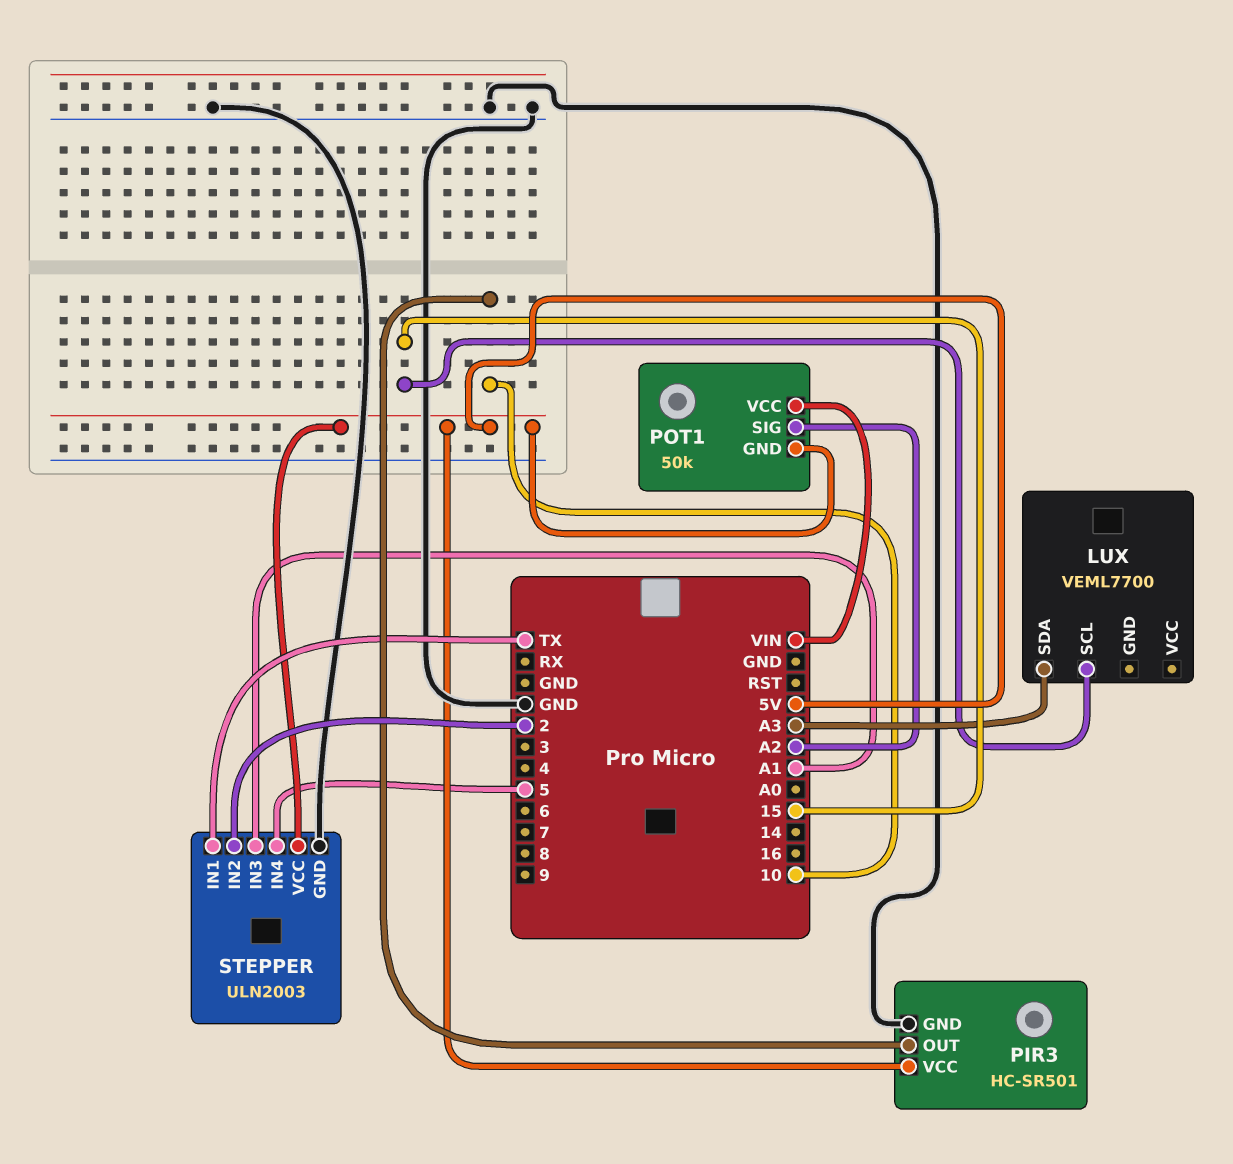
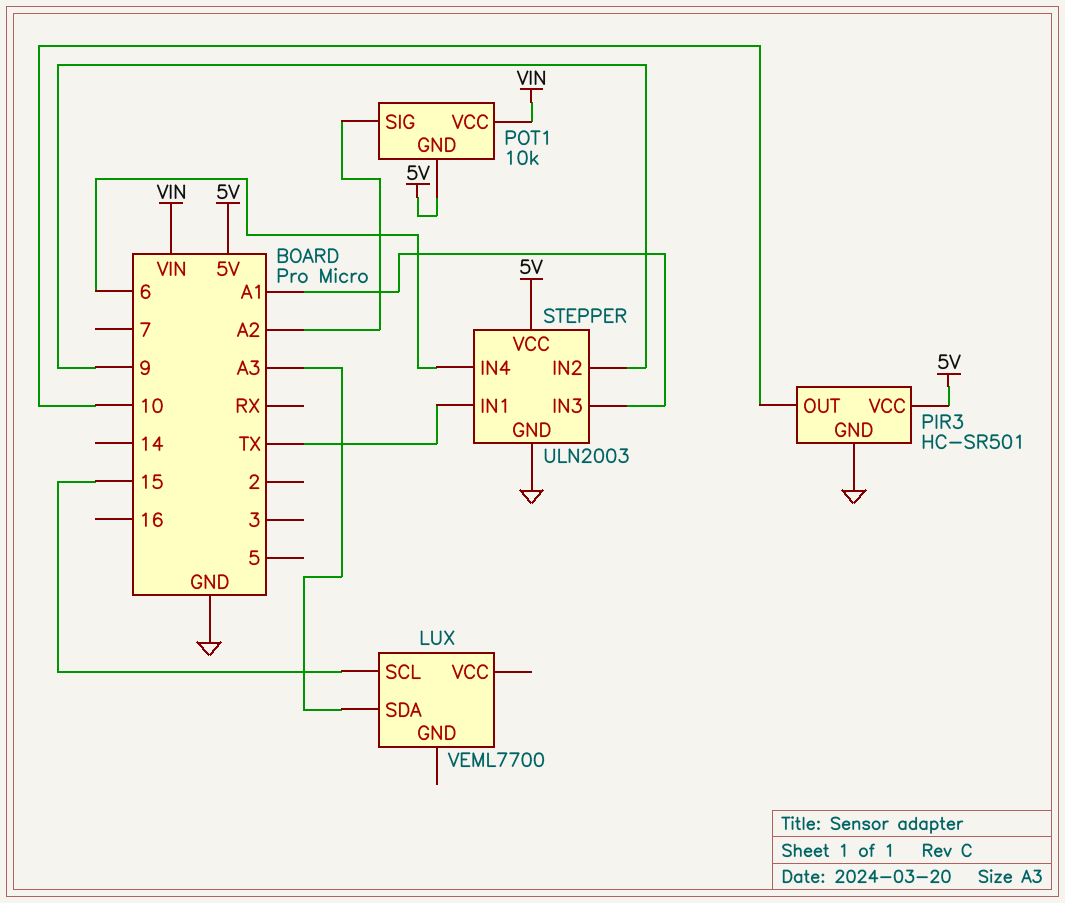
POT1: 50k -> 10k
STEPPER pin IN2: 2 -> 9
STEPPER pin IN4: 5 -> 6

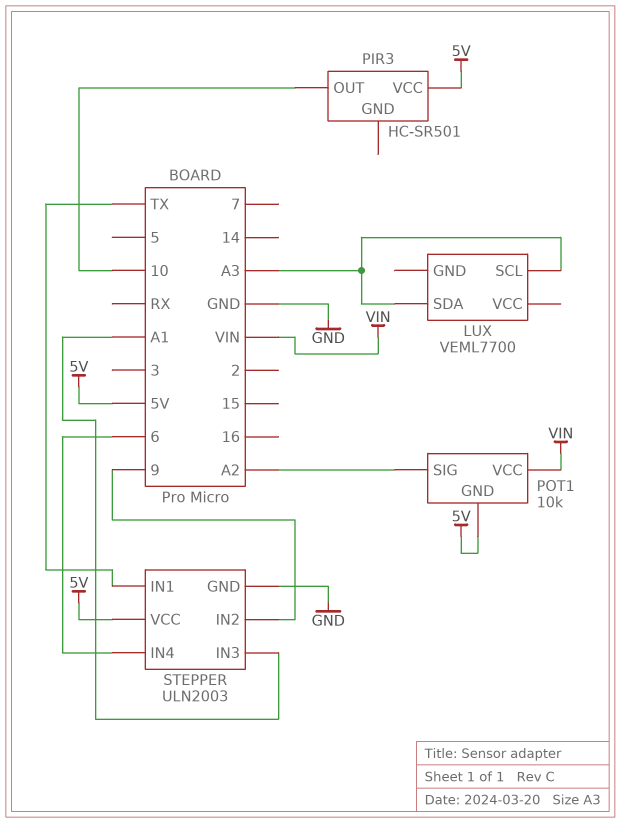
LUX pin SCL: 15 -> A3
PIR3 pin GND: GND -> none

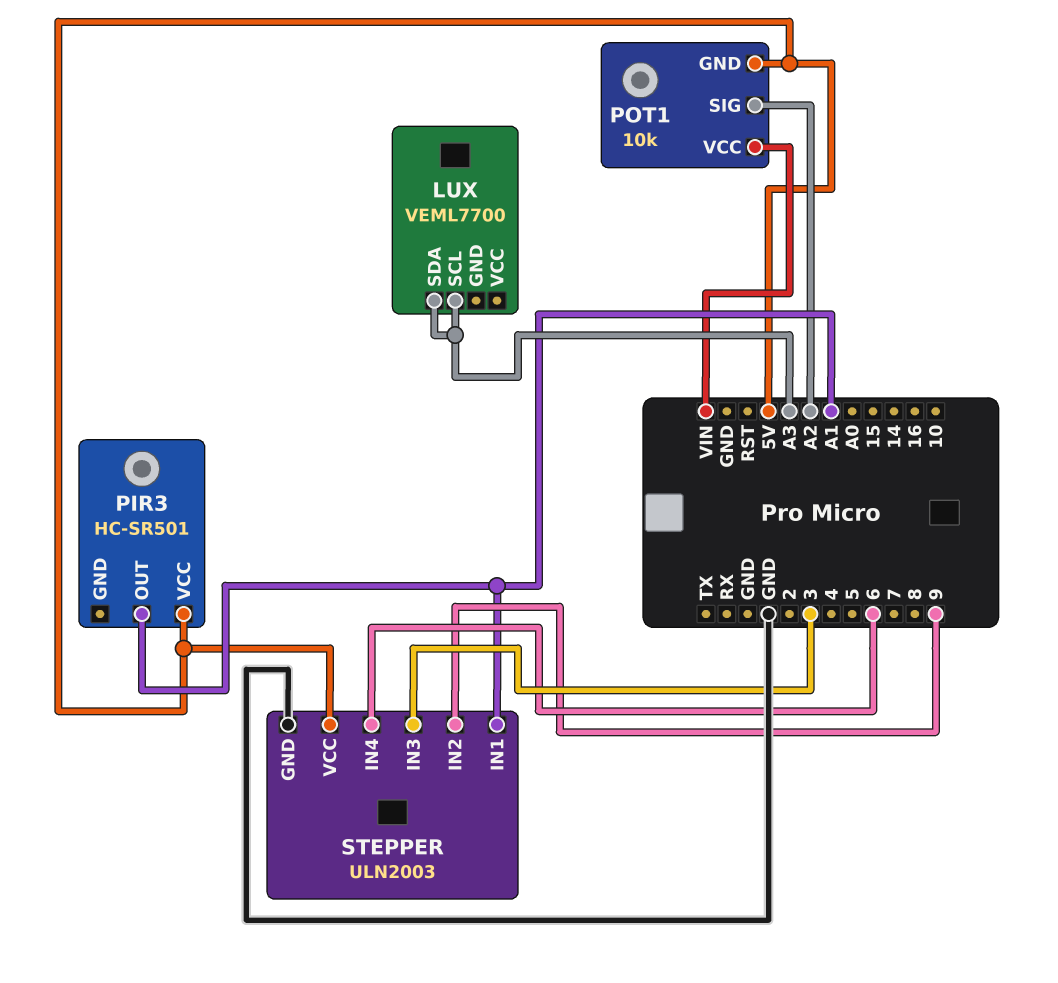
PIR3 pin OUT: 10 -> A1
STEPPER pin IN1: TX -> A1
STEPPER pin IN3: A1 -> 3

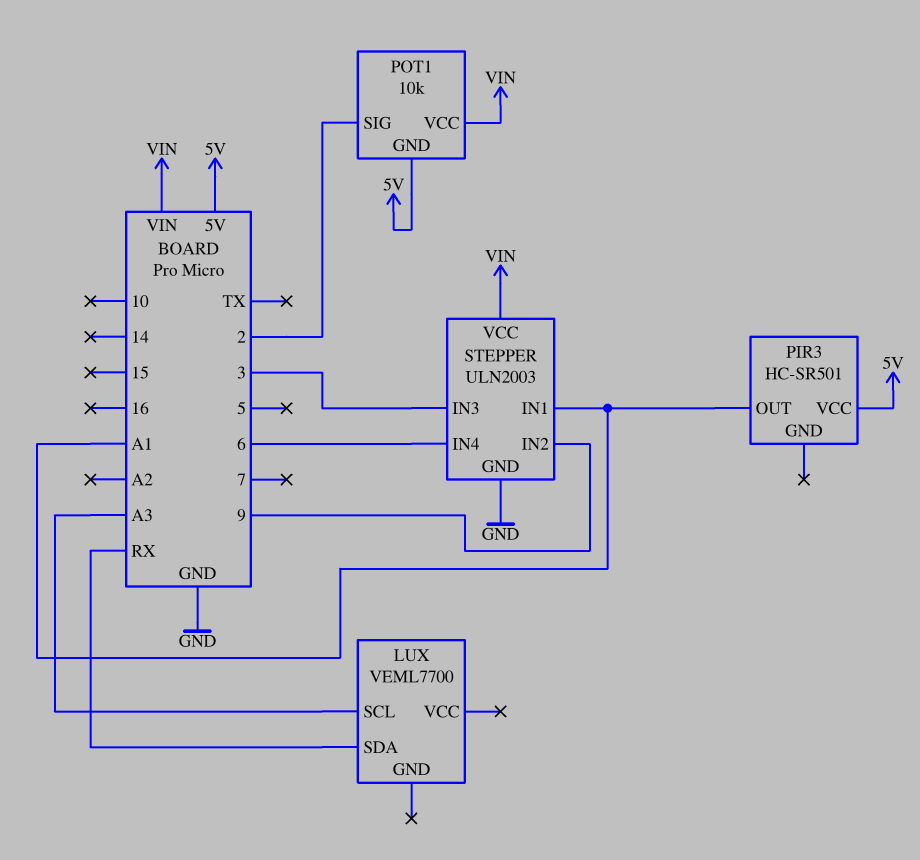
LUX pin SDA: A3 -> RX
POT1 pin SIG: A2 -> 2
STEPPER pin VCC: 5V -> VIN

